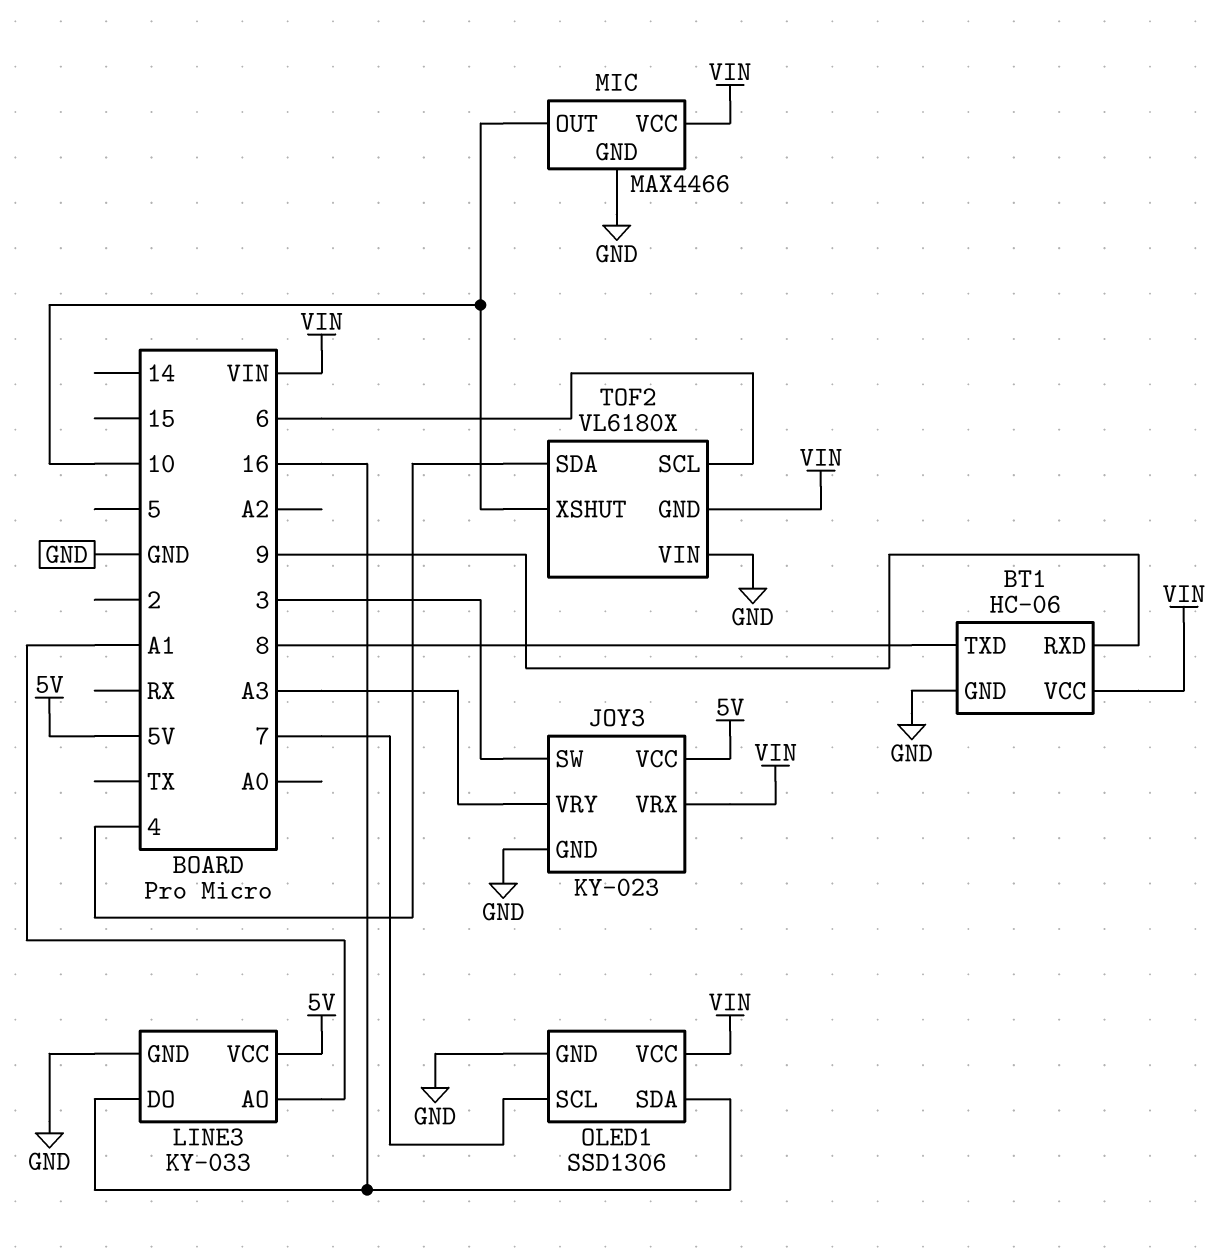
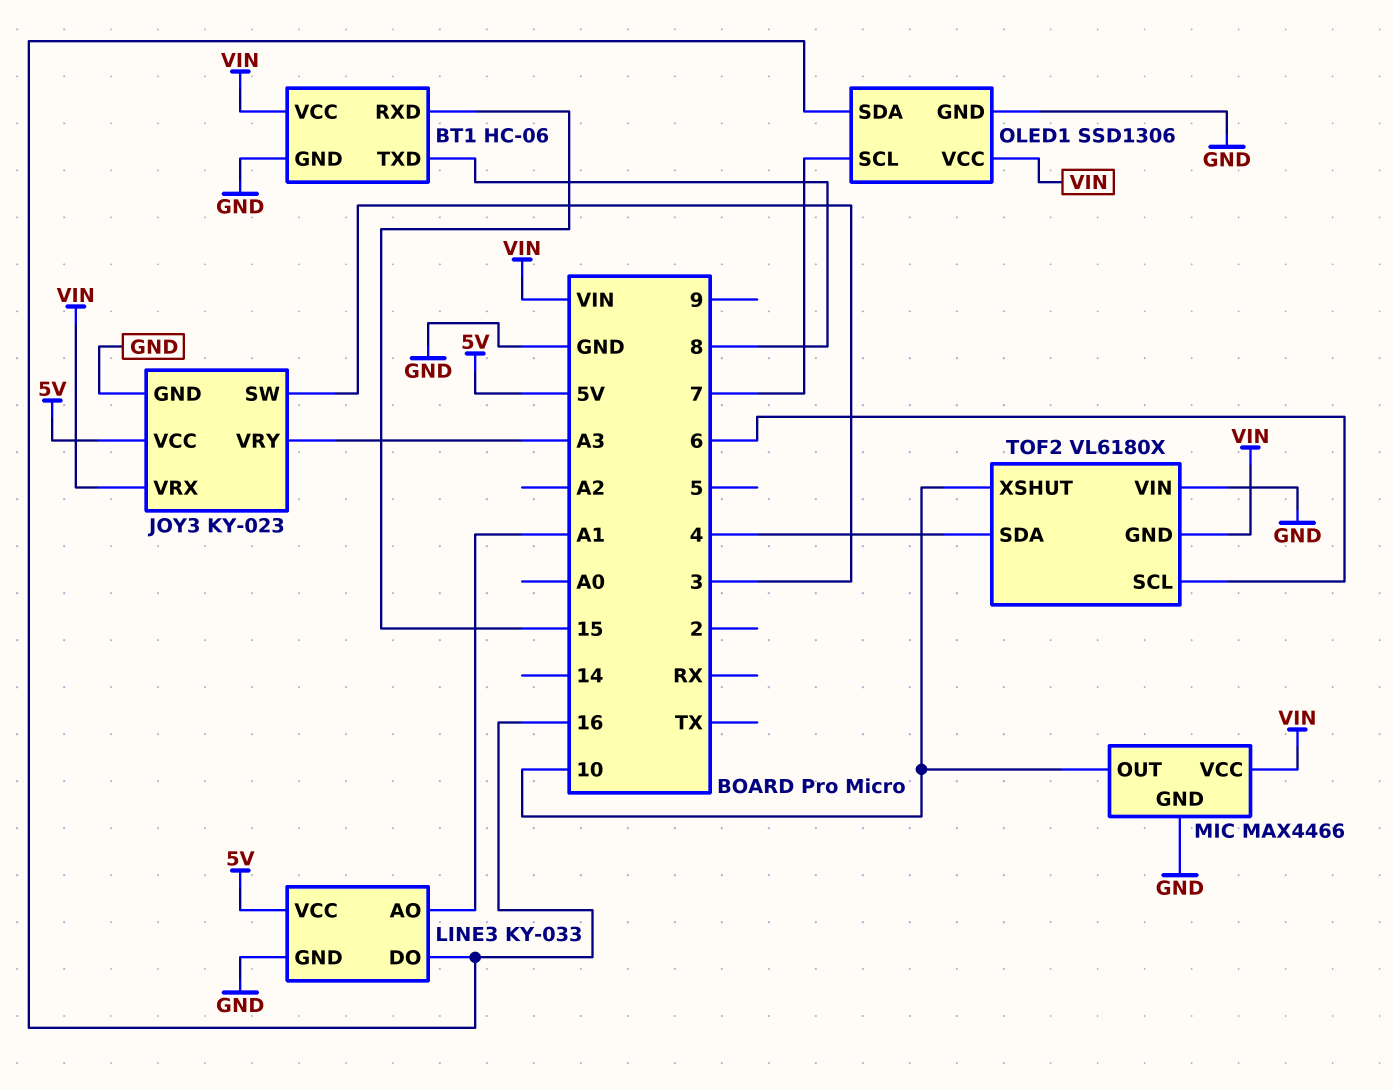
BT1 pin RXD: 9 -> 15

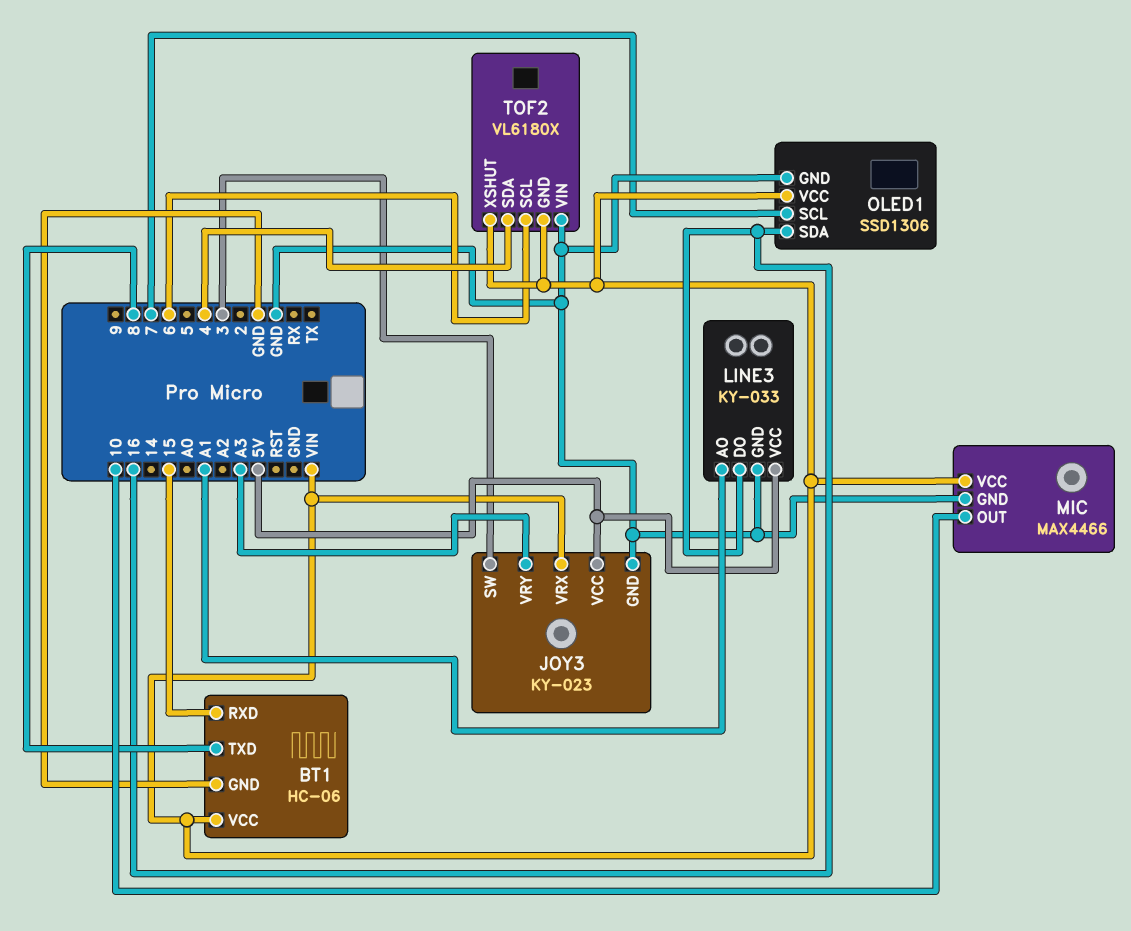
TOF2 pin XSHUT: 10 -> VIN

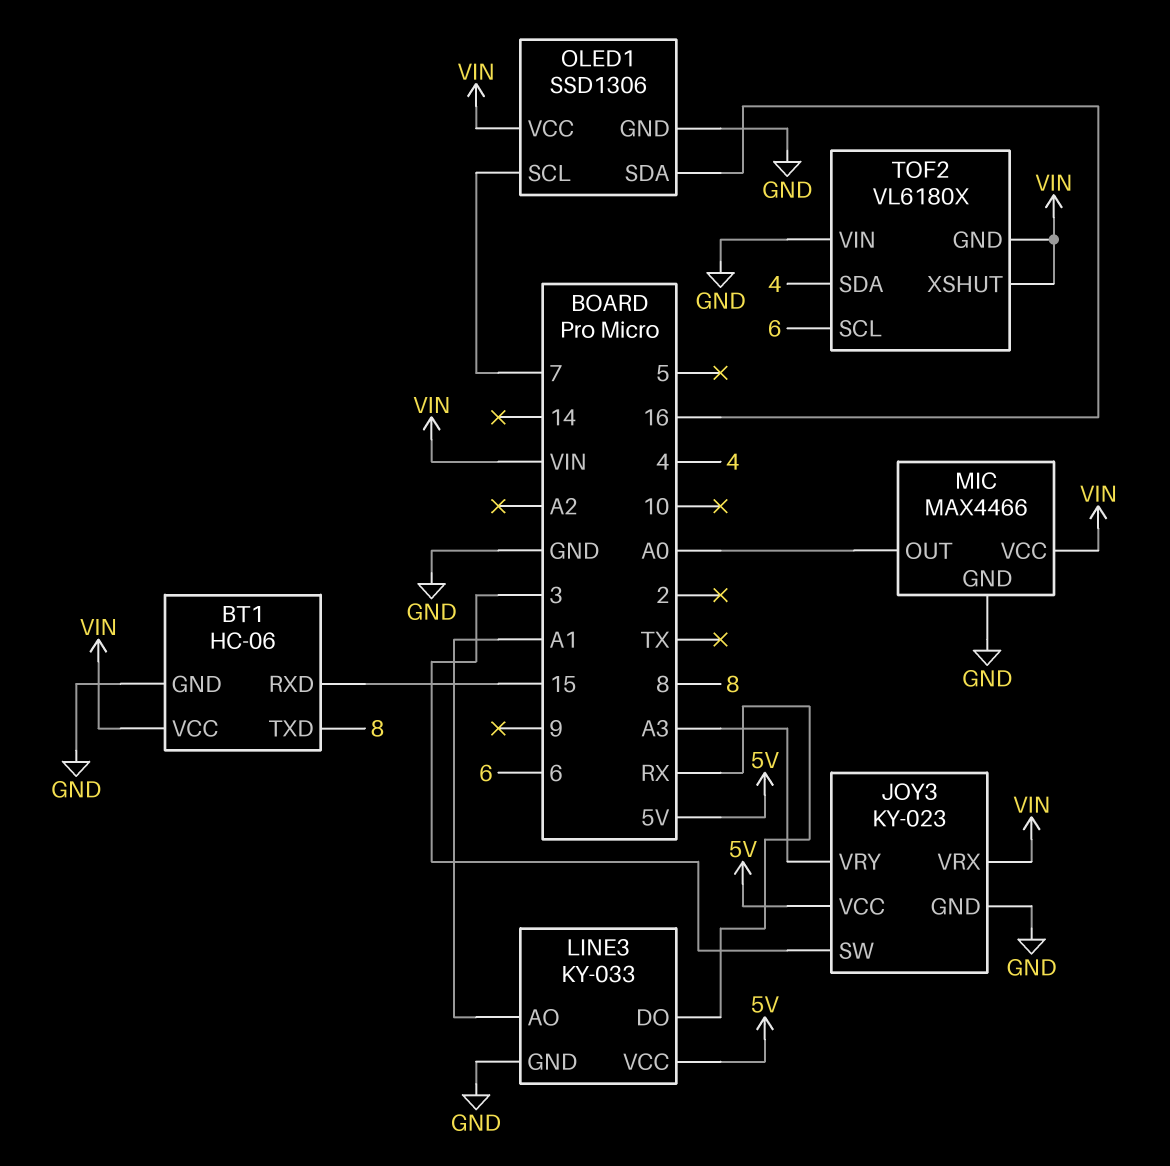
LINE3 pin DO: 16 -> RX
MIC pin OUT: 10 -> A0

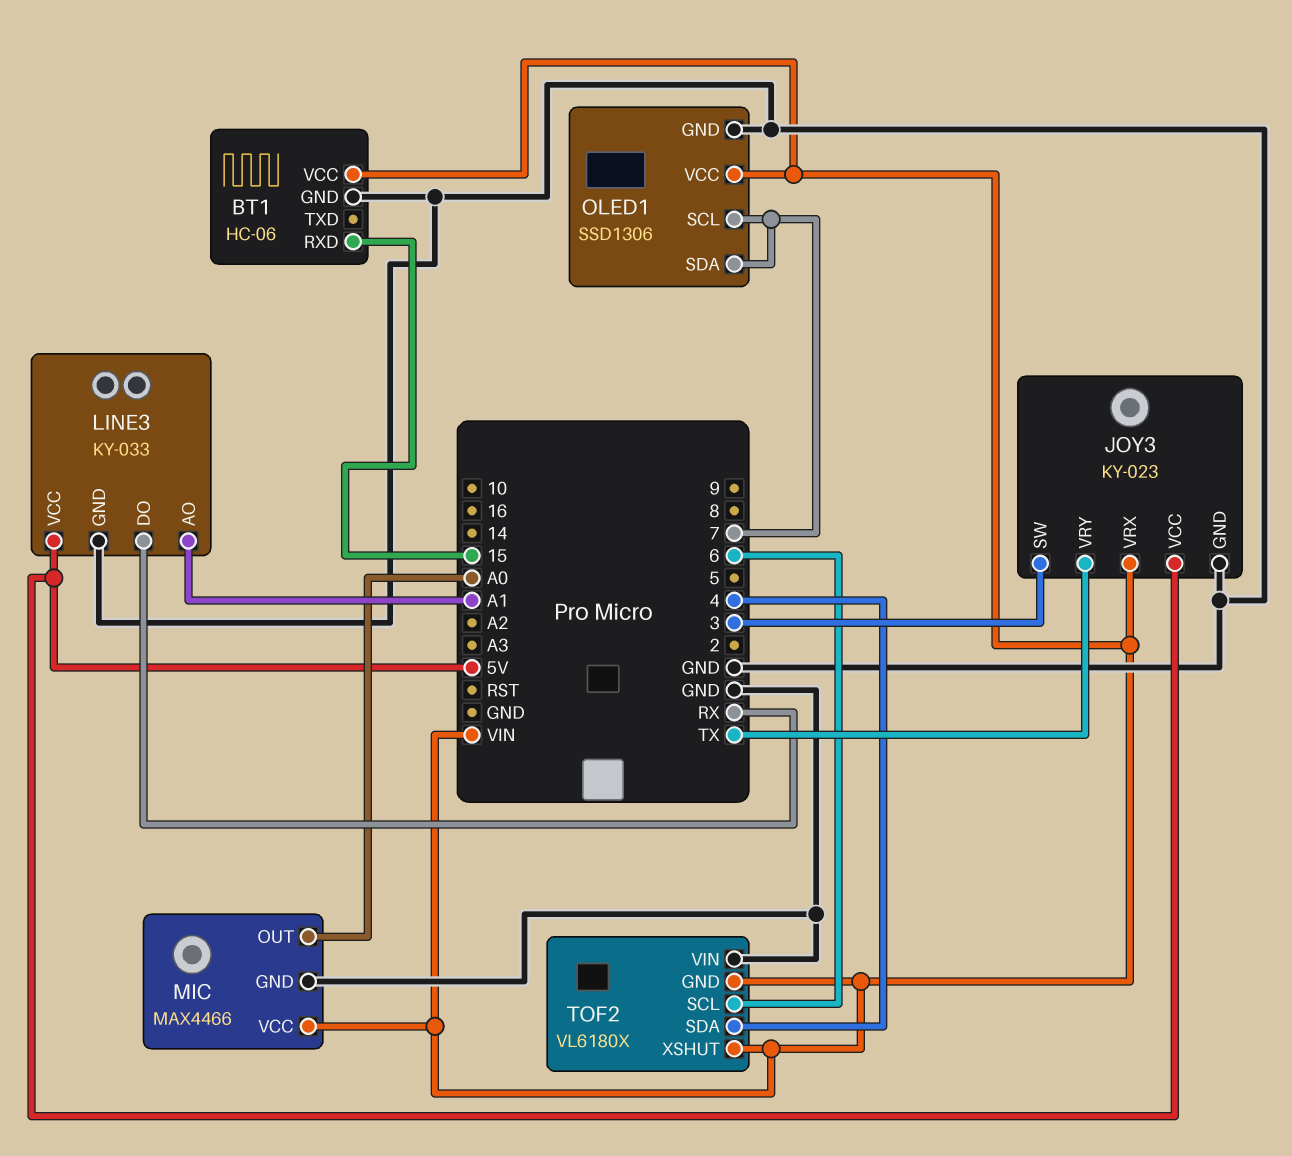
BT1 pin TXD: 8 -> none
JOY3 pin VRY: A3 -> TX
OLED1 pin SDA: 16 -> 7

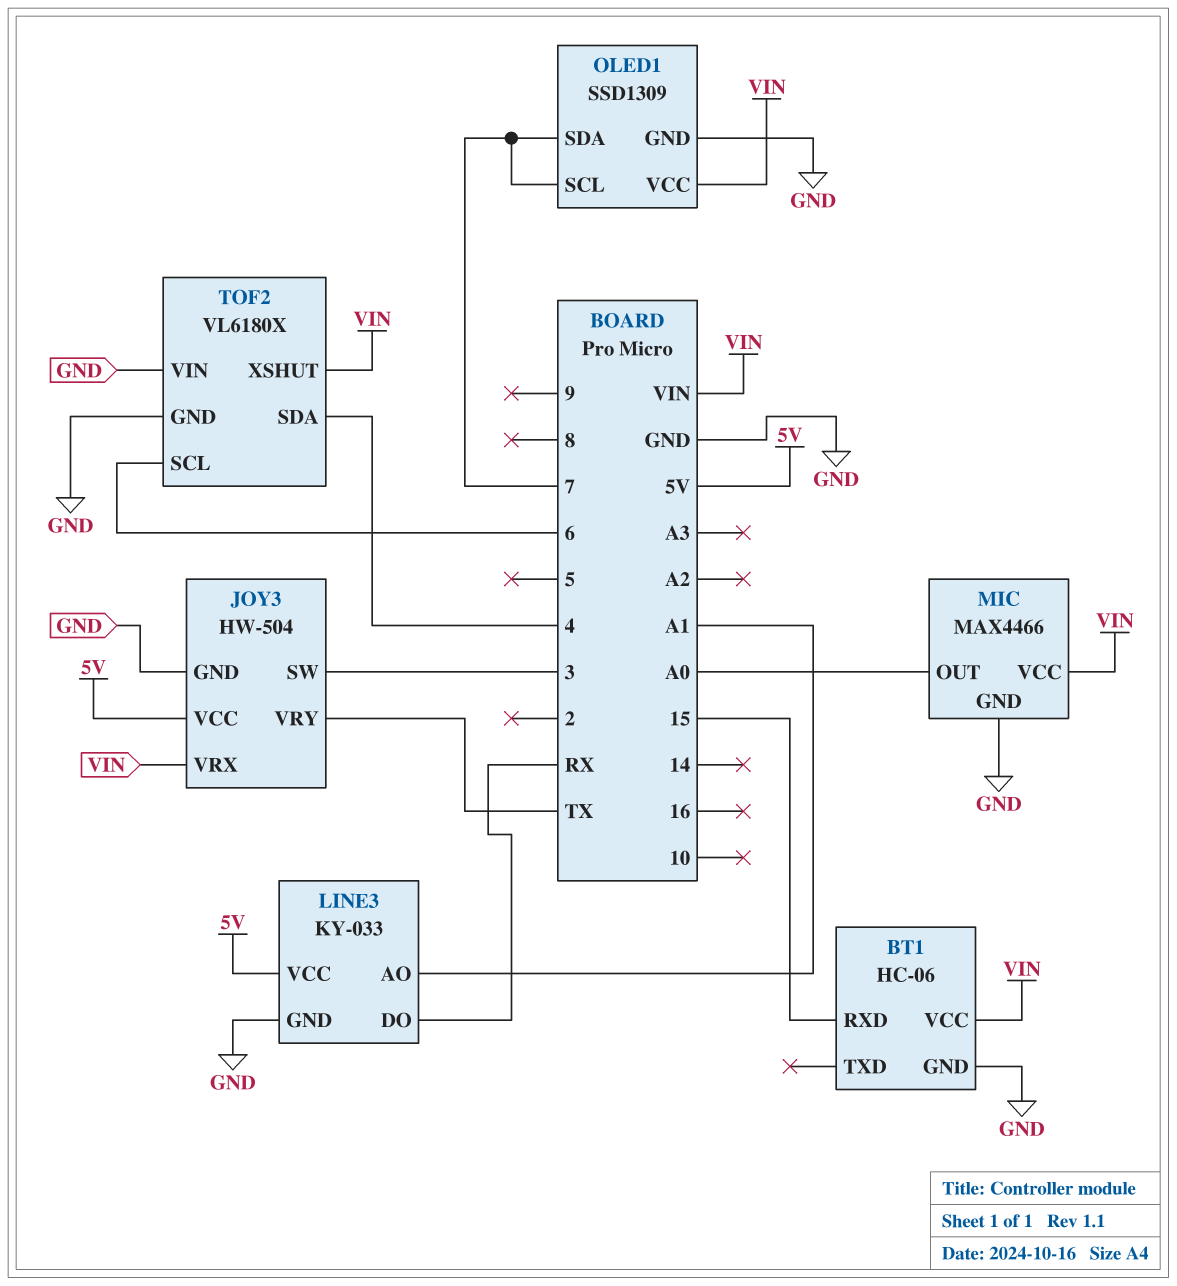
JOY3: KY-023 -> HW-504
OLED1: SSD1306 -> SSD1309
TOF2 pin GND: VIN -> GND

